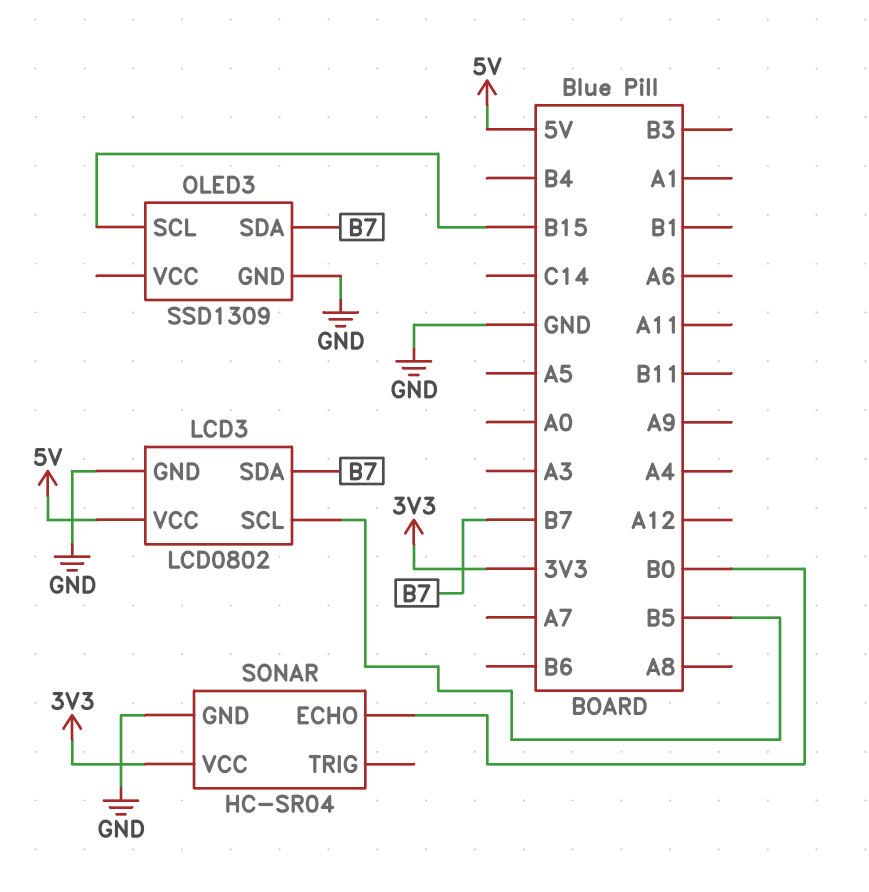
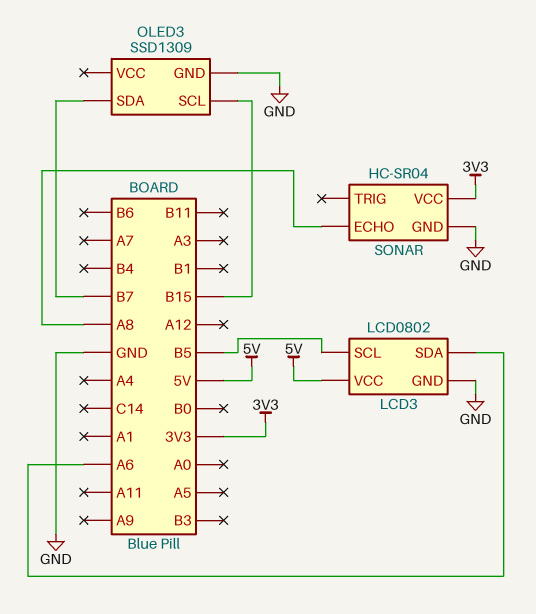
LCD3 pin SDA: B7 -> A6
SONAR pin ECHO: B0 -> A8

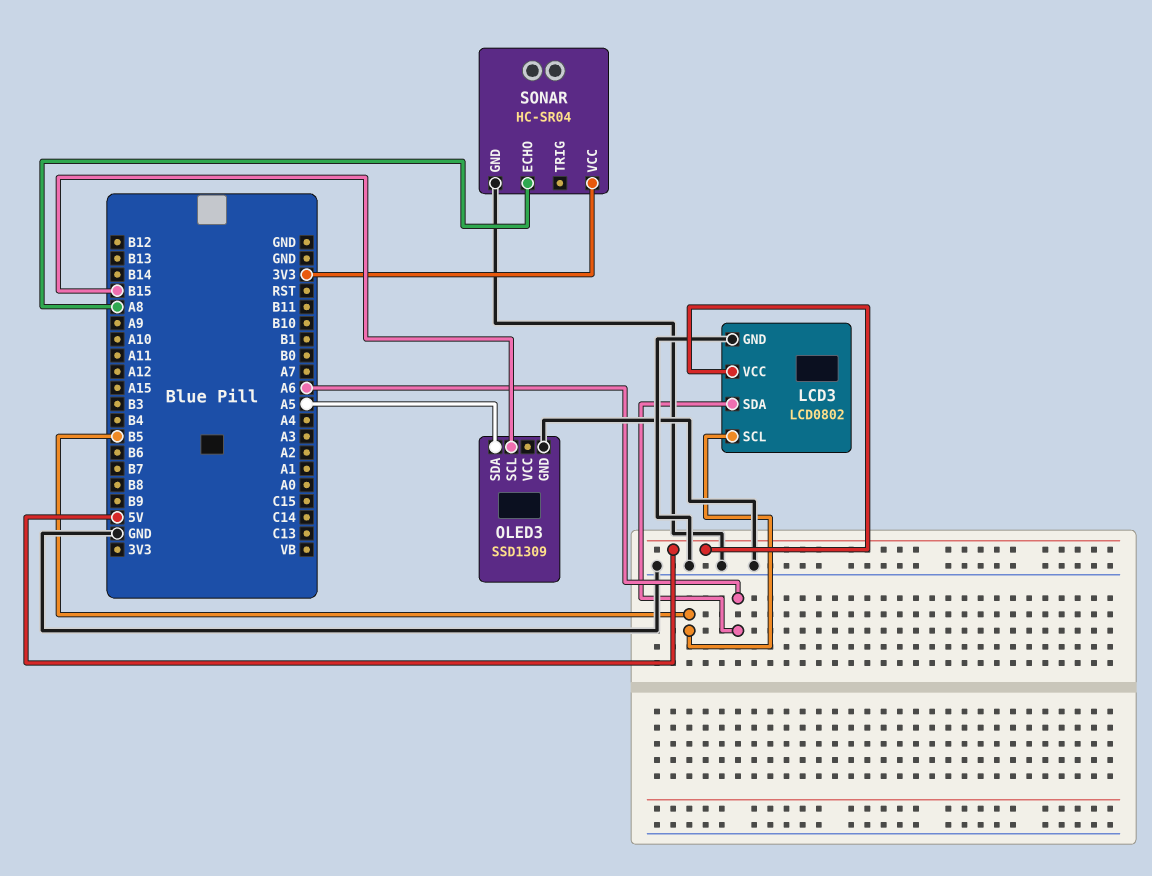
OLED3 pin SDA: B7 -> A5

